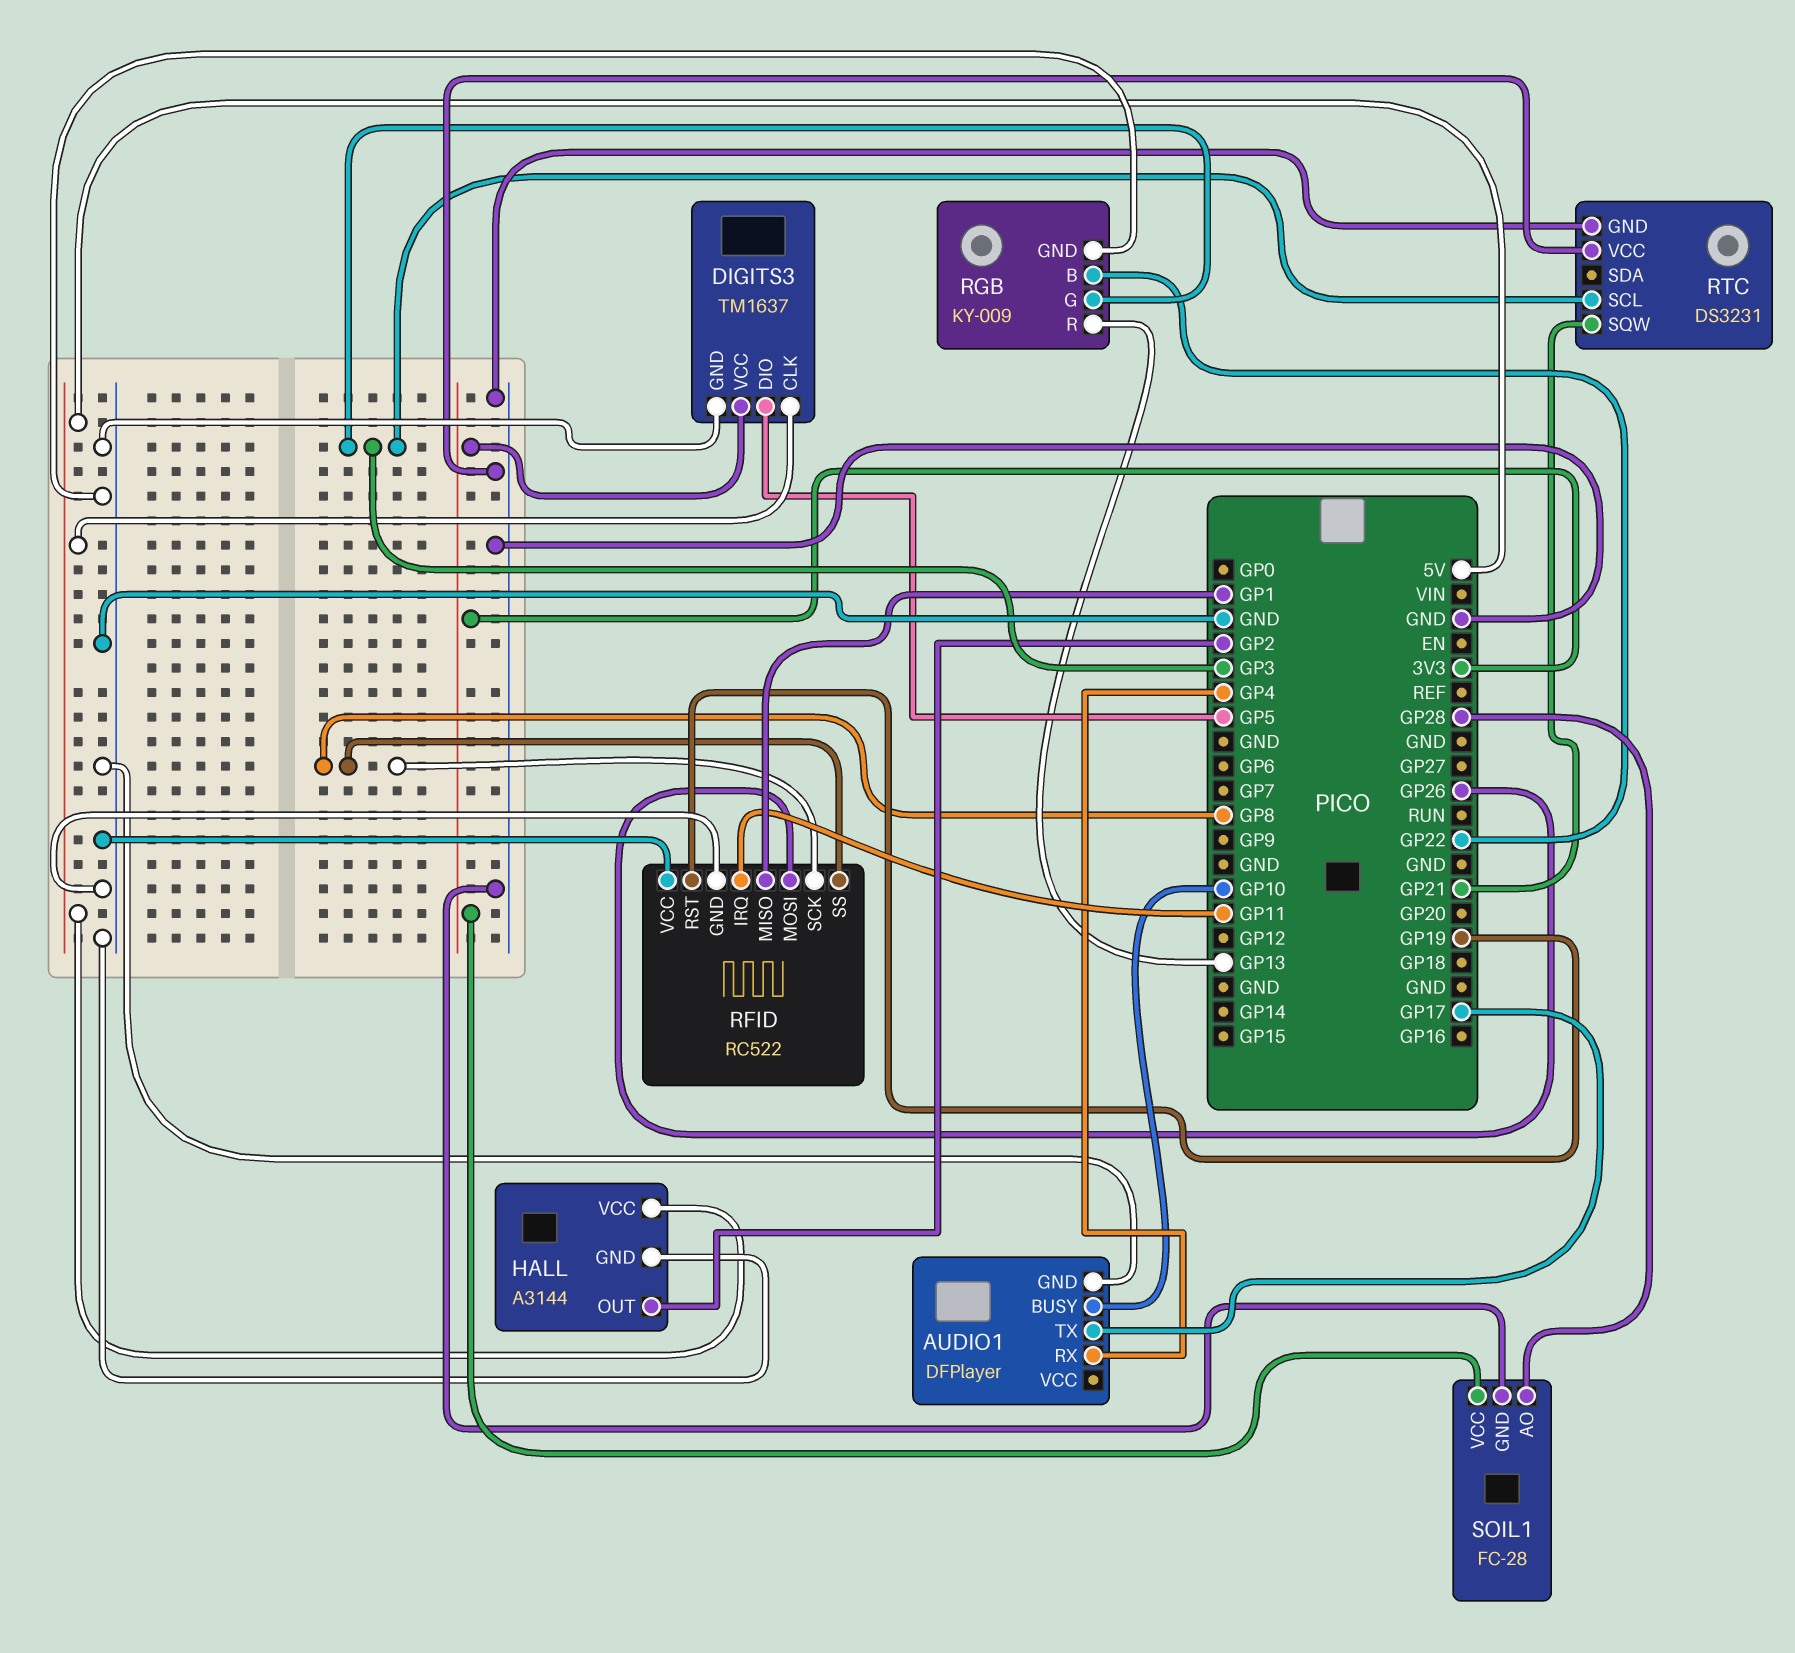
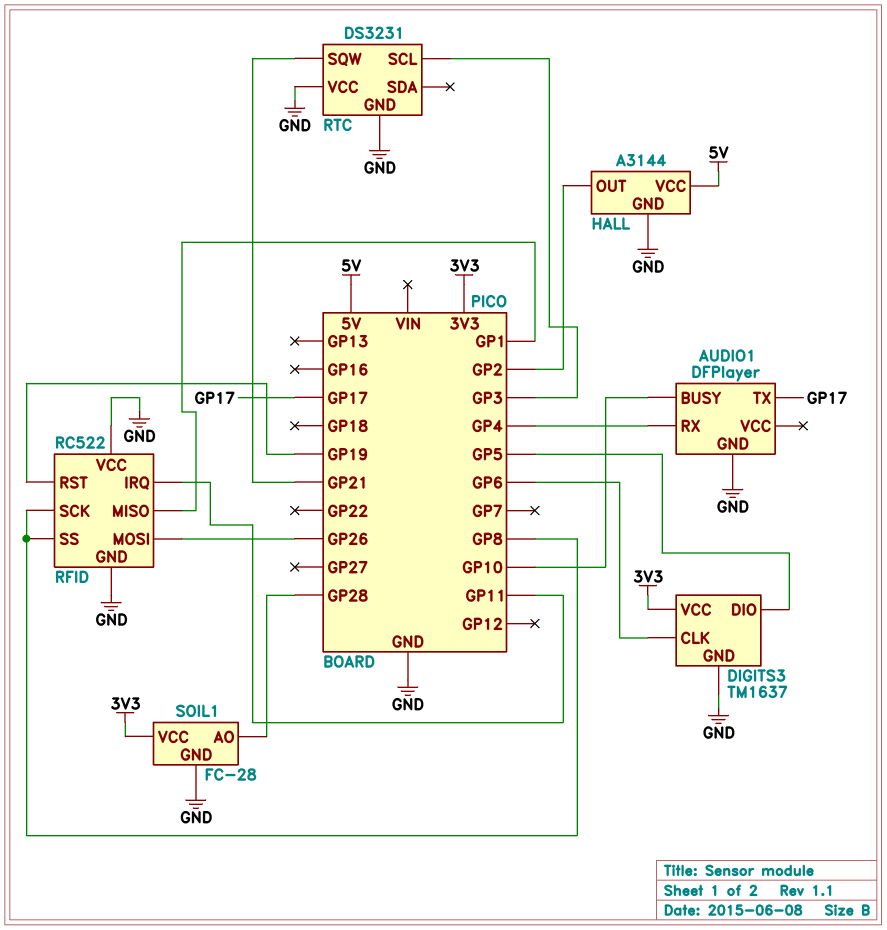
DIGITS3 pin CLK: 5V -> GP6
RGB: KY-009 -> none
RGB pin B: GP22 -> none
RGB pin G: GP3 -> none
RGB pin GND: GND -> none
RGB pin R: GP13 -> none

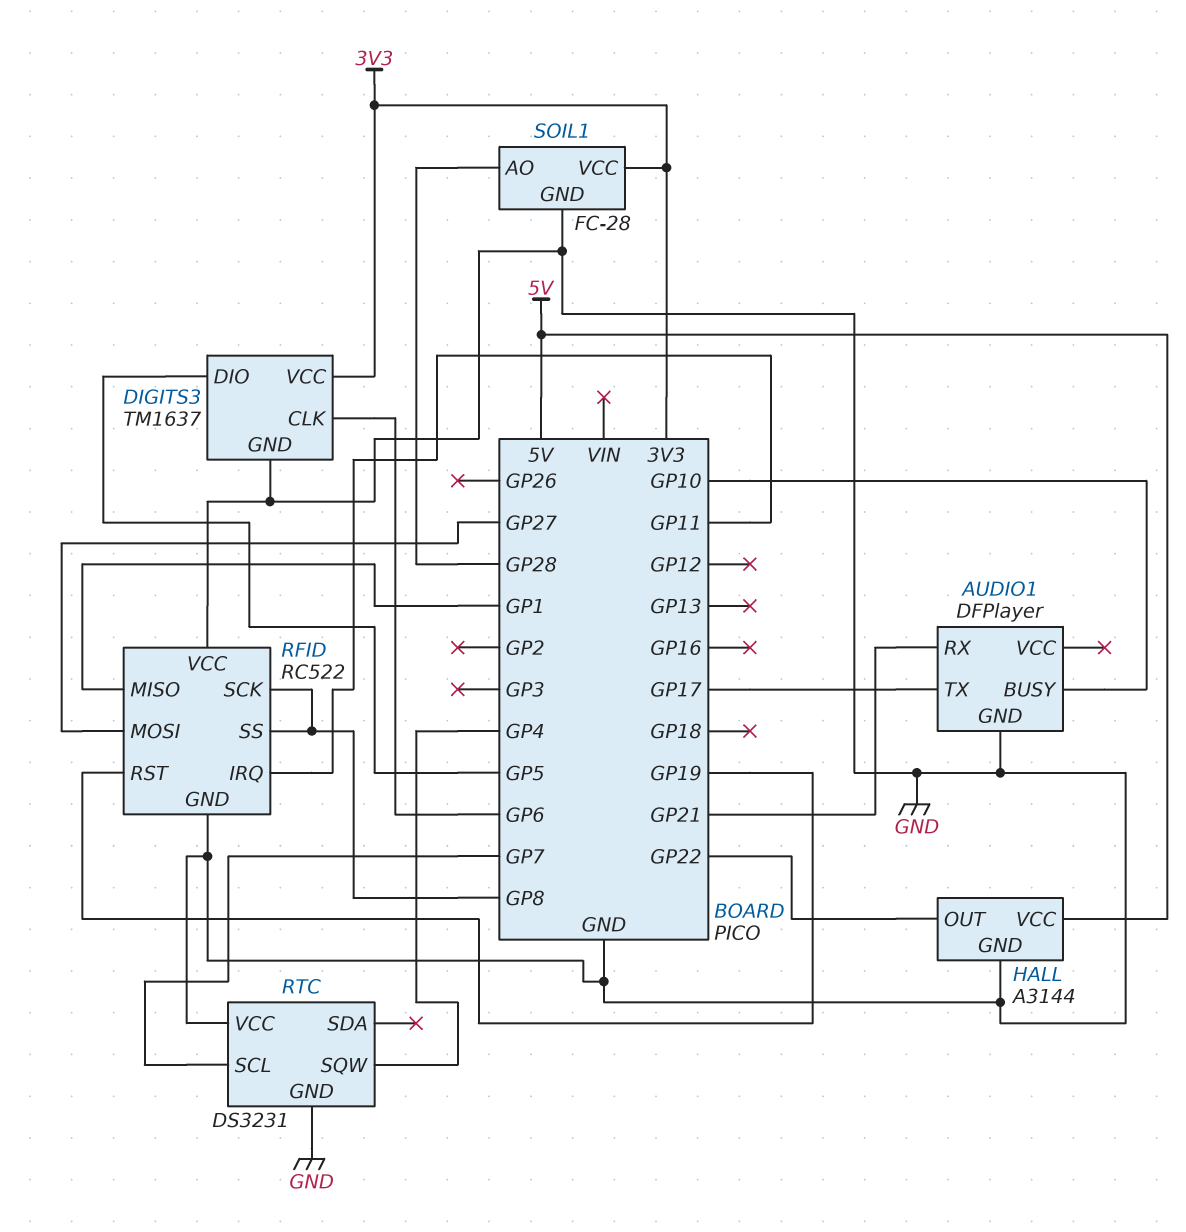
AUDIO1 pin RX: GP4 -> GP21
HALL pin OUT: GP2 -> GP22
RFID pin MOSI: GP26 -> GP27
RTC pin SCL: GP3 -> GP7
RTC pin SQW: GP21 -> GP4

